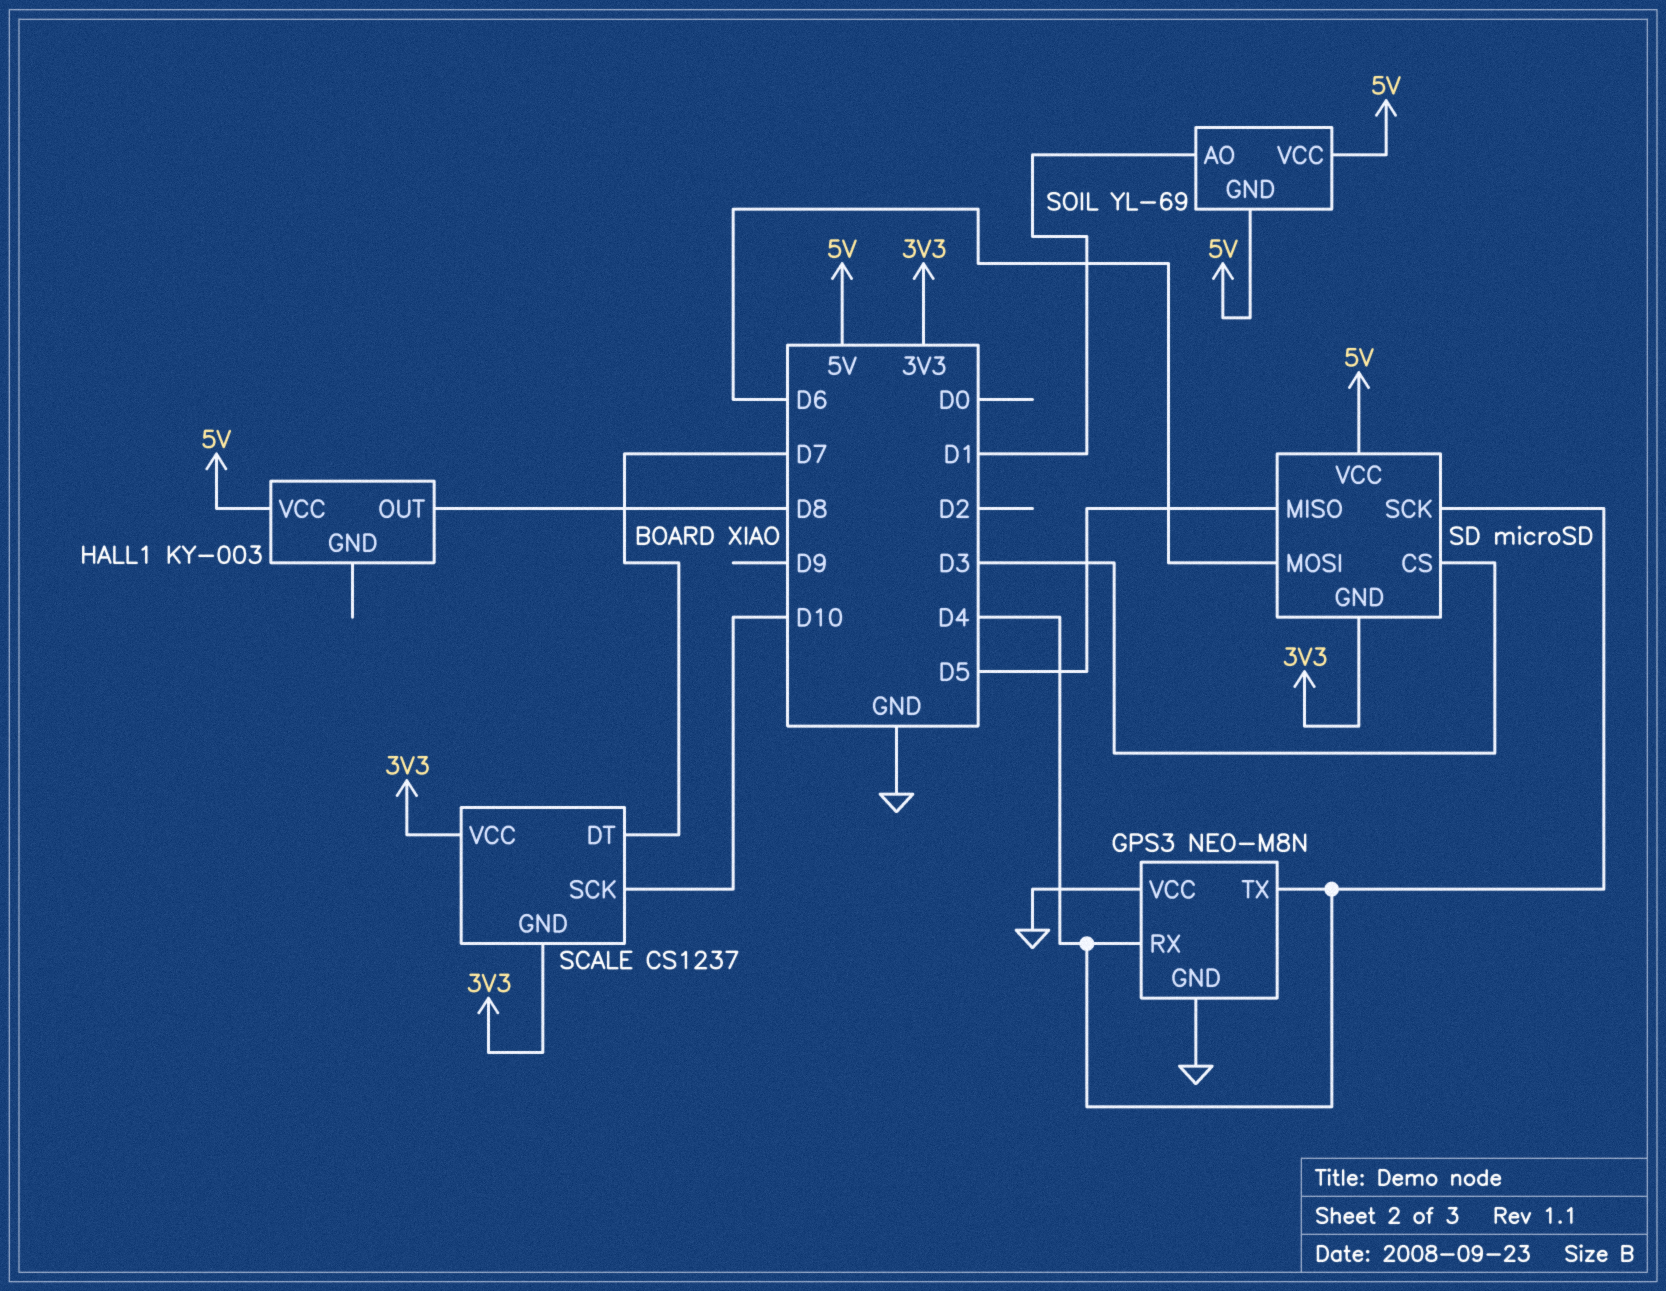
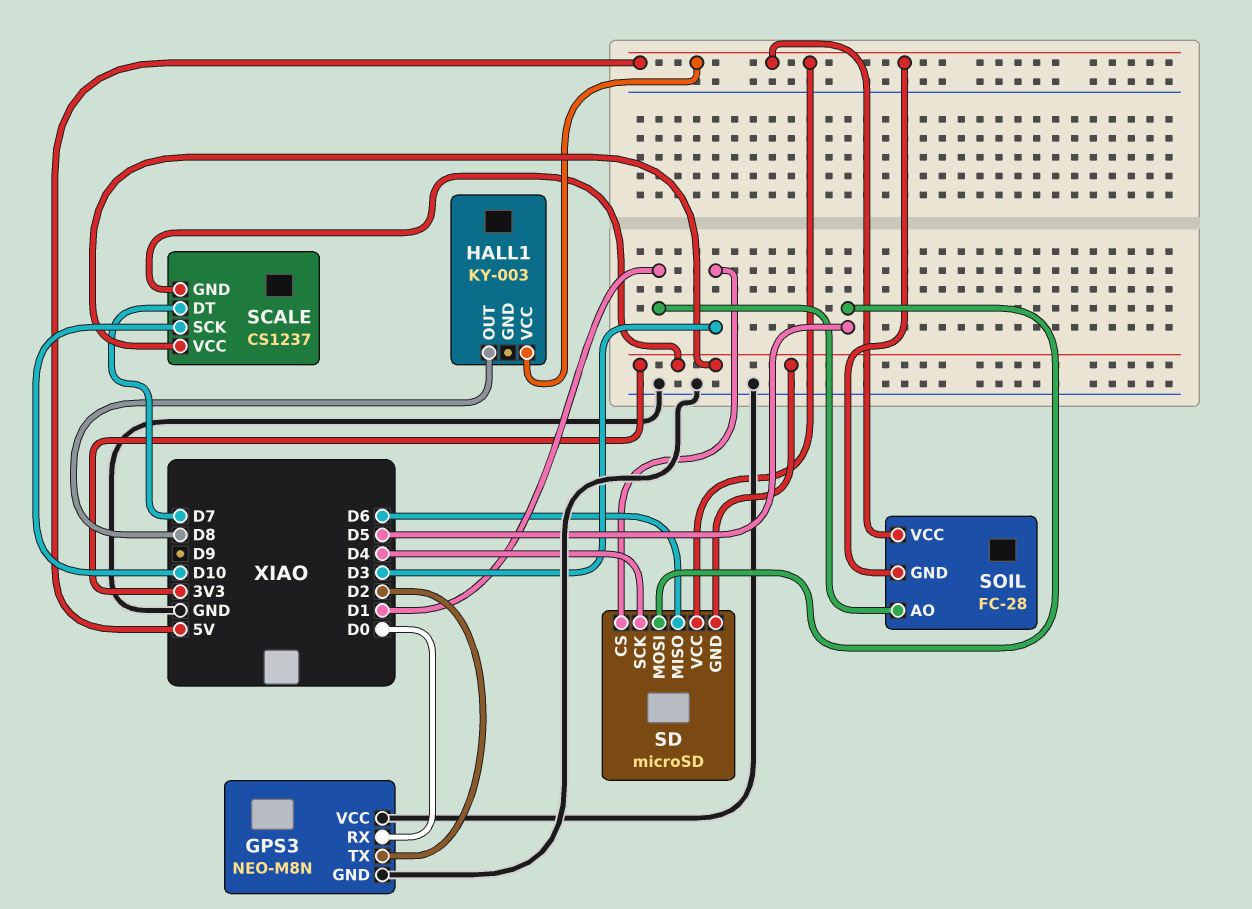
GPS3 pin RX: D4 -> D0
GPS3 pin TX: D4 -> D2
SD pin MISO: D5 -> D6
SD pin MOSI: D6 -> D5
SOIL: YL-69 -> FC-28

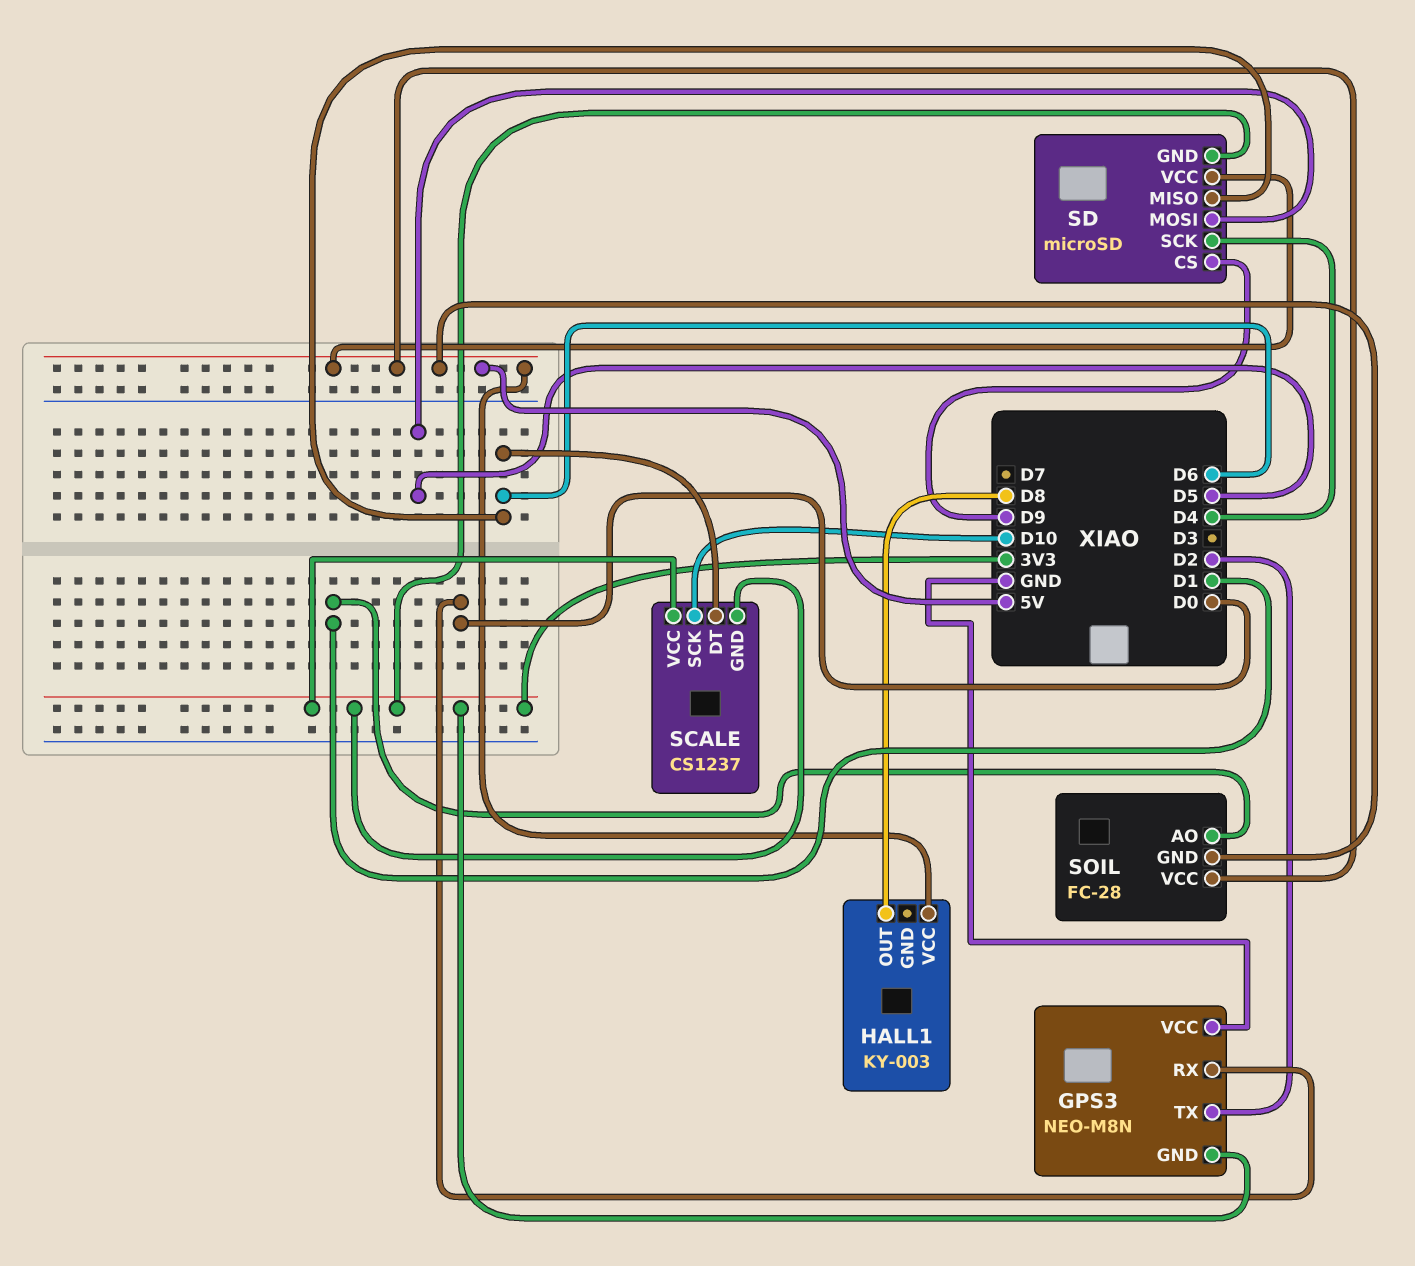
GPS3 pin GND: GND -> 3V3
SCALE pin DT: D7 -> D6
SD pin CS: D3 -> D9

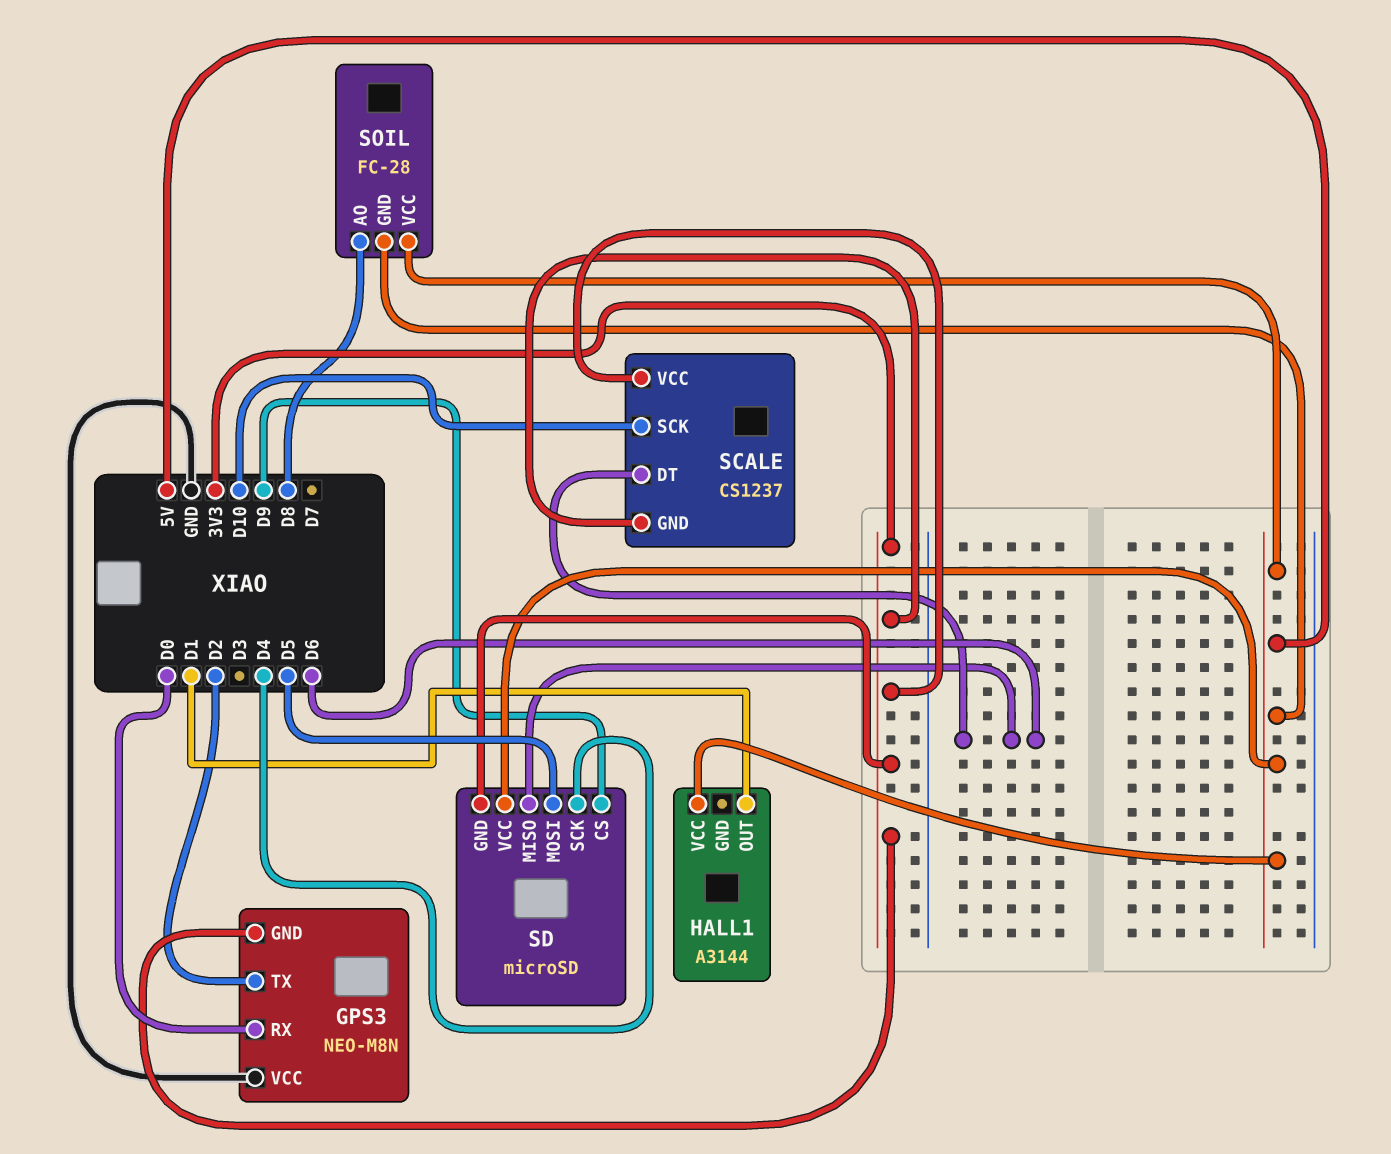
HALL1: KY-003 -> A3144
HALL1 pin OUT: D8 -> D1
SOIL pin AO: D1 -> D8

